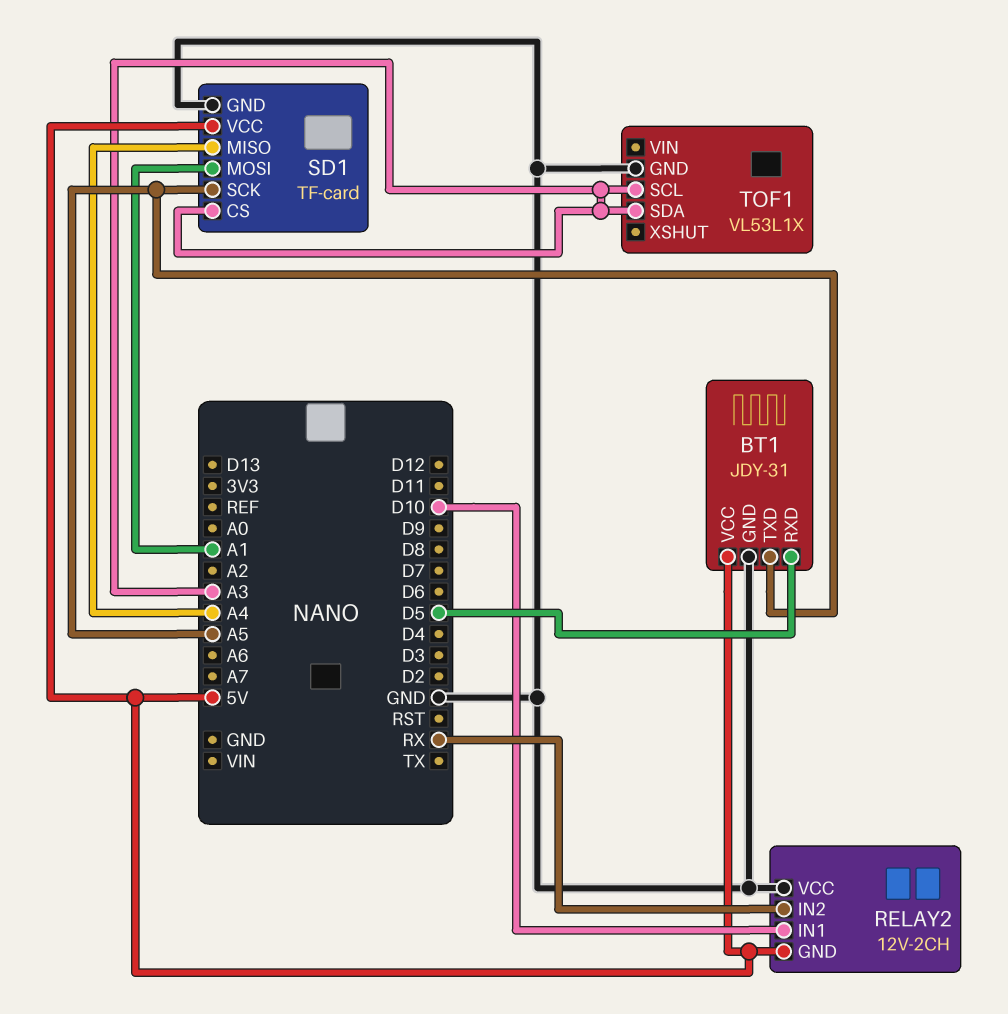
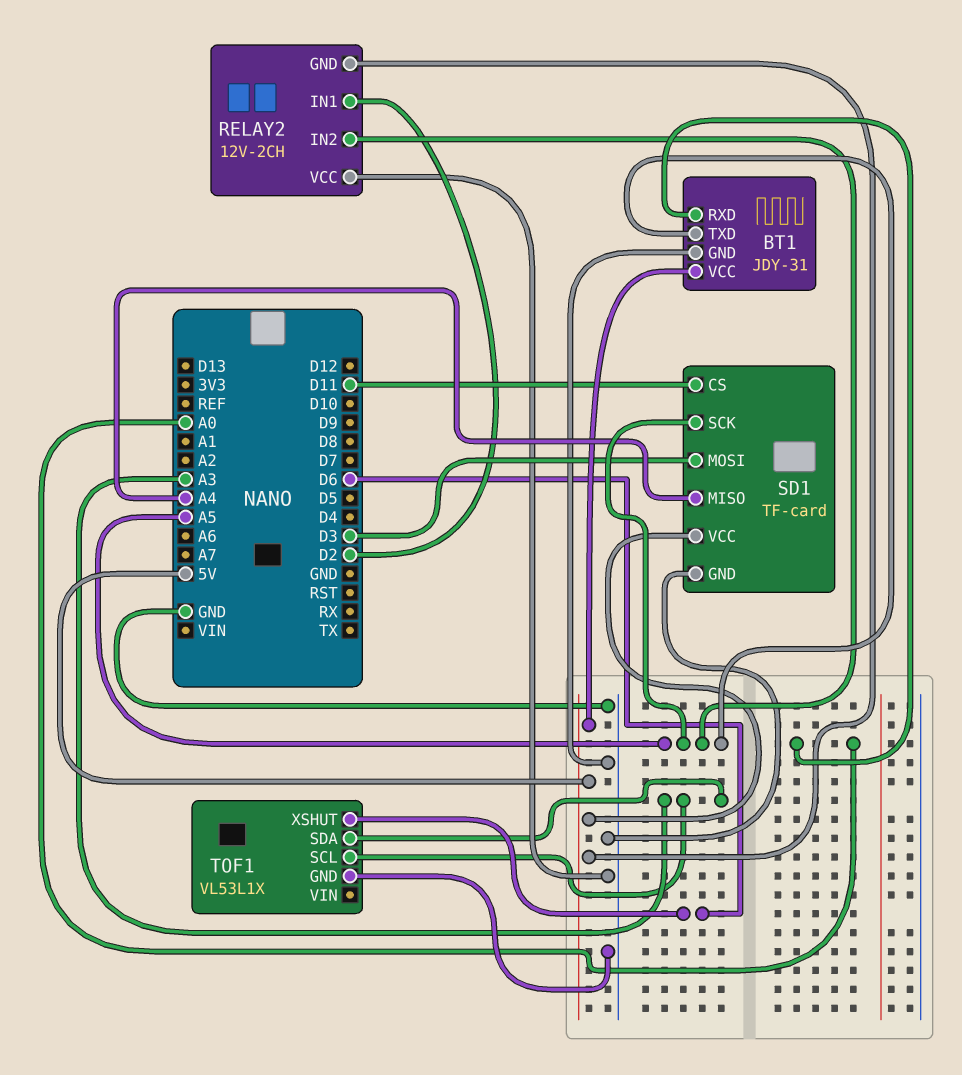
BT1 pin RXD: D5 -> A0
RELAY2 pin IN1: D10 -> D2
RELAY2 pin IN2: RX -> A5
SD1 pin CS: A3 -> D11
SD1 pin MOSI: A1 -> D3
TOF1 pin XSHUT: none -> D6

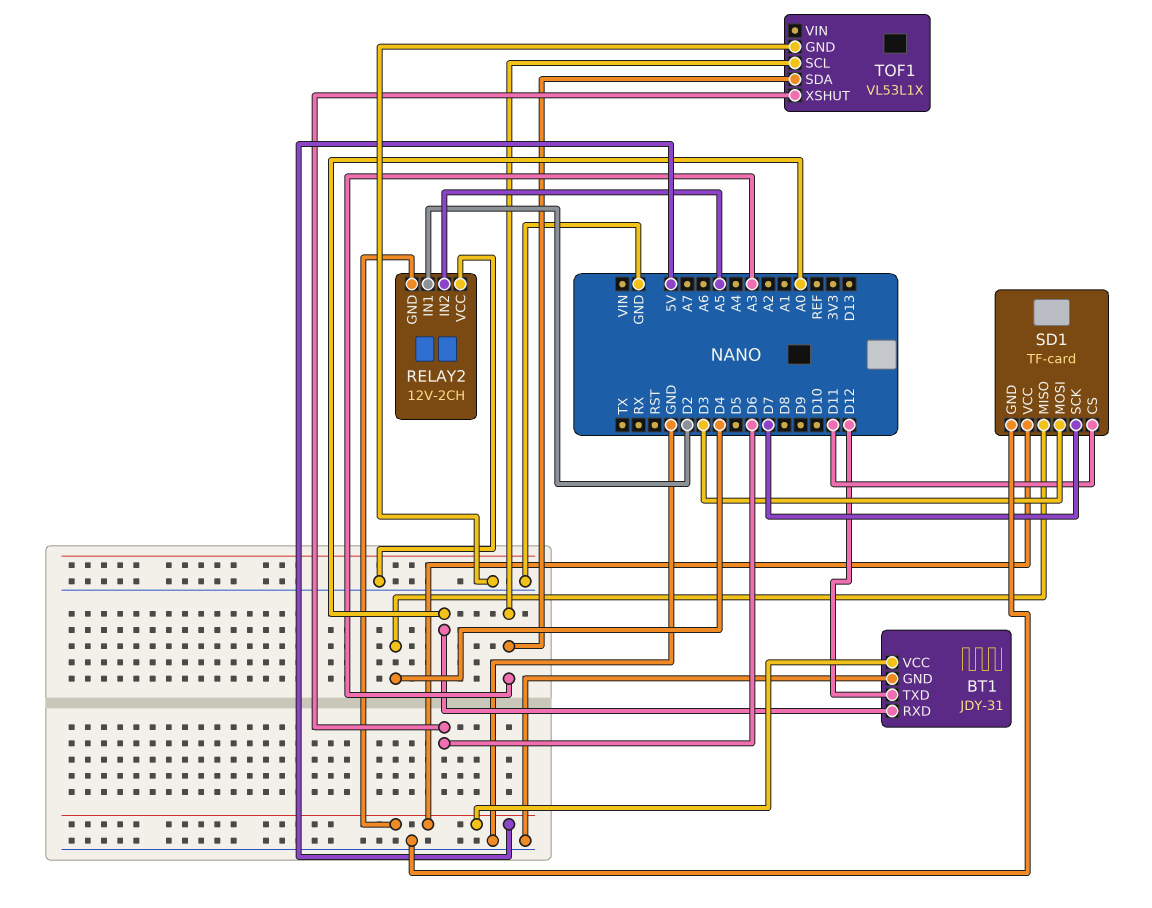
BT1 pin TXD: A5 -> D12
SD1 pin MISO: A4 -> D4
SD1 pin SCK: A5 -> D7

